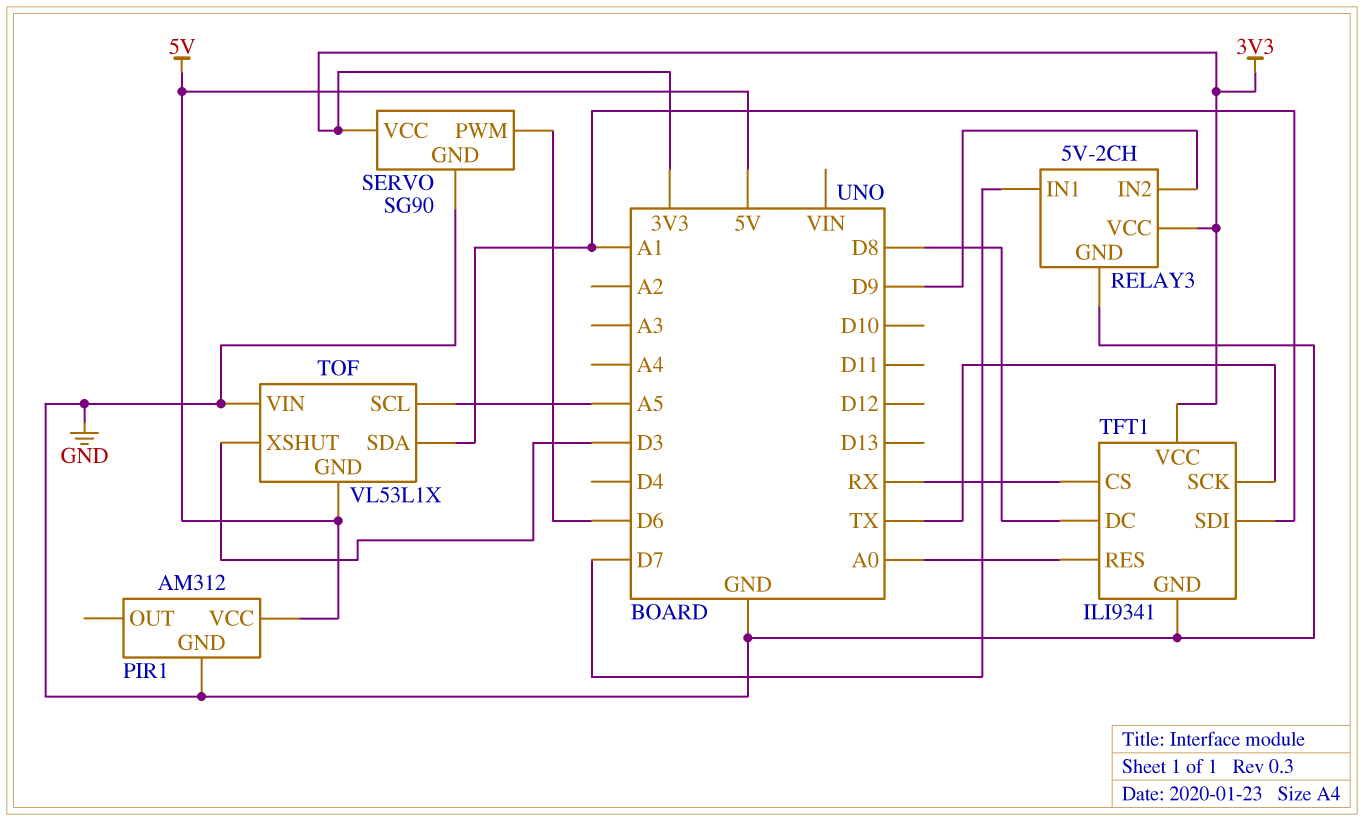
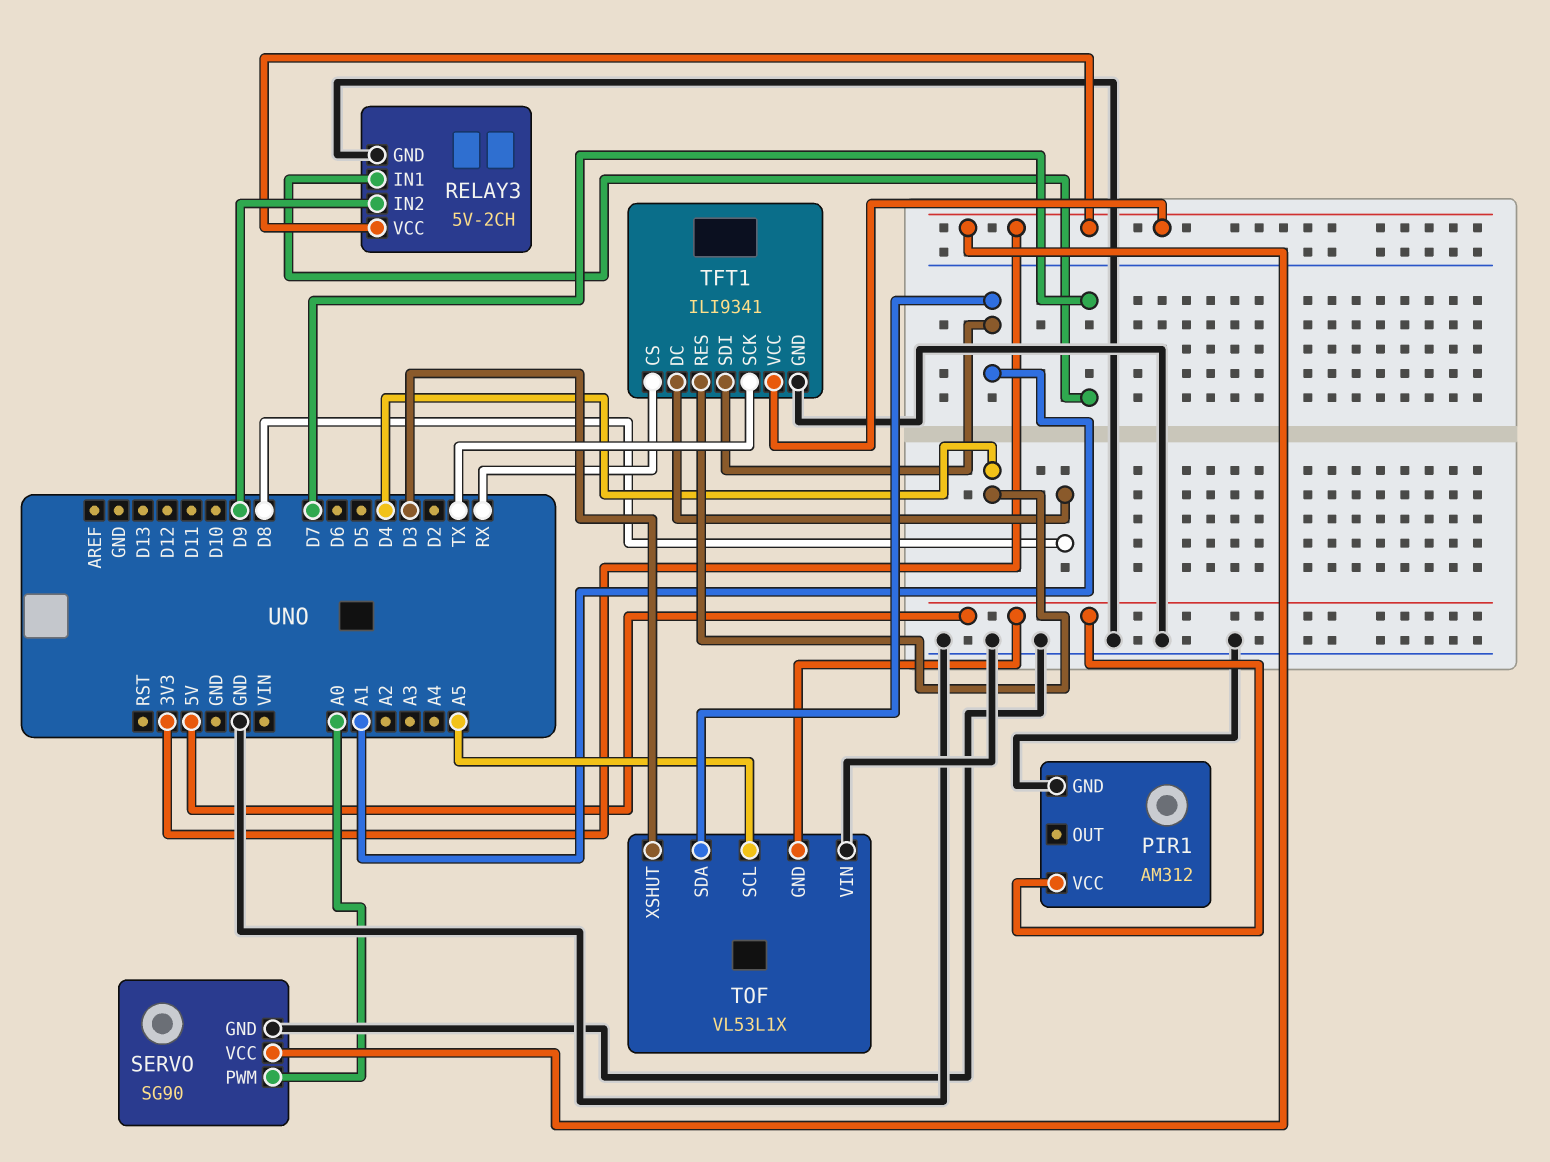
SERVO pin PWM: D6 -> A0
TFT1 pin RES: A0 -> D4

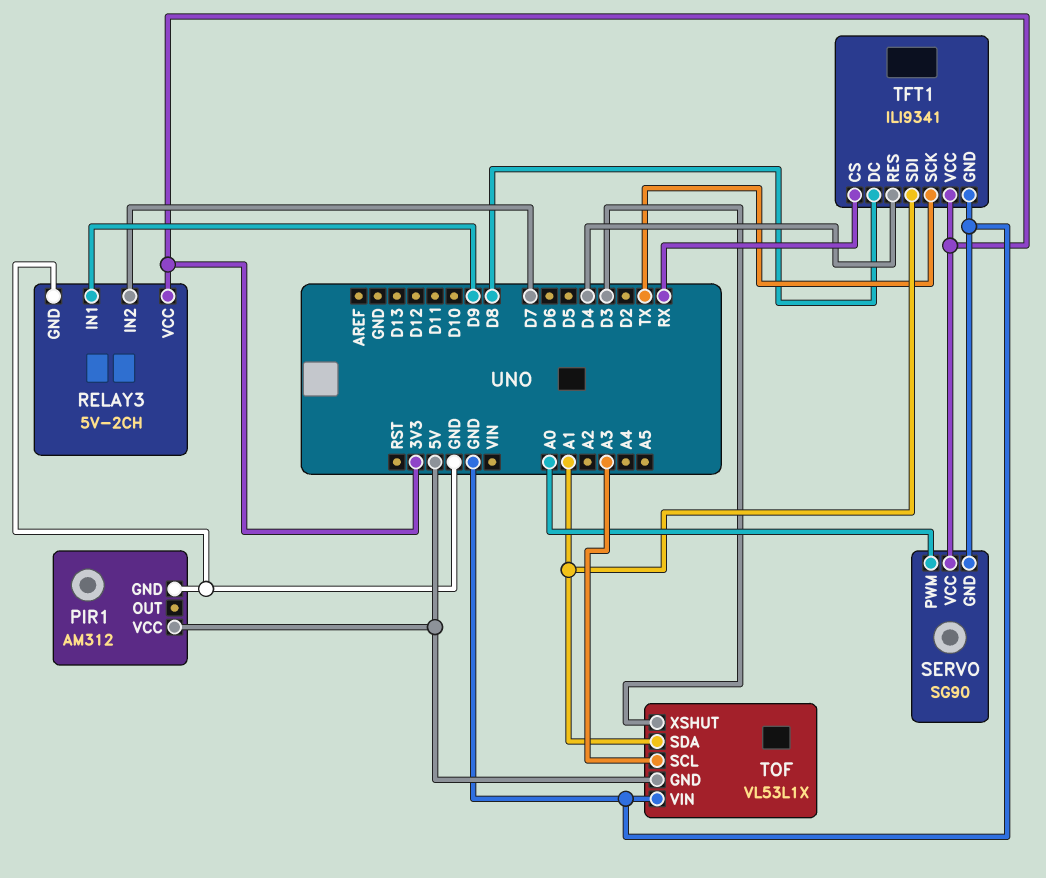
RELAY3 pin IN1: D7 -> D9
RELAY3 pin IN2: D9 -> D7
TOF pin SCL: A5 -> A3

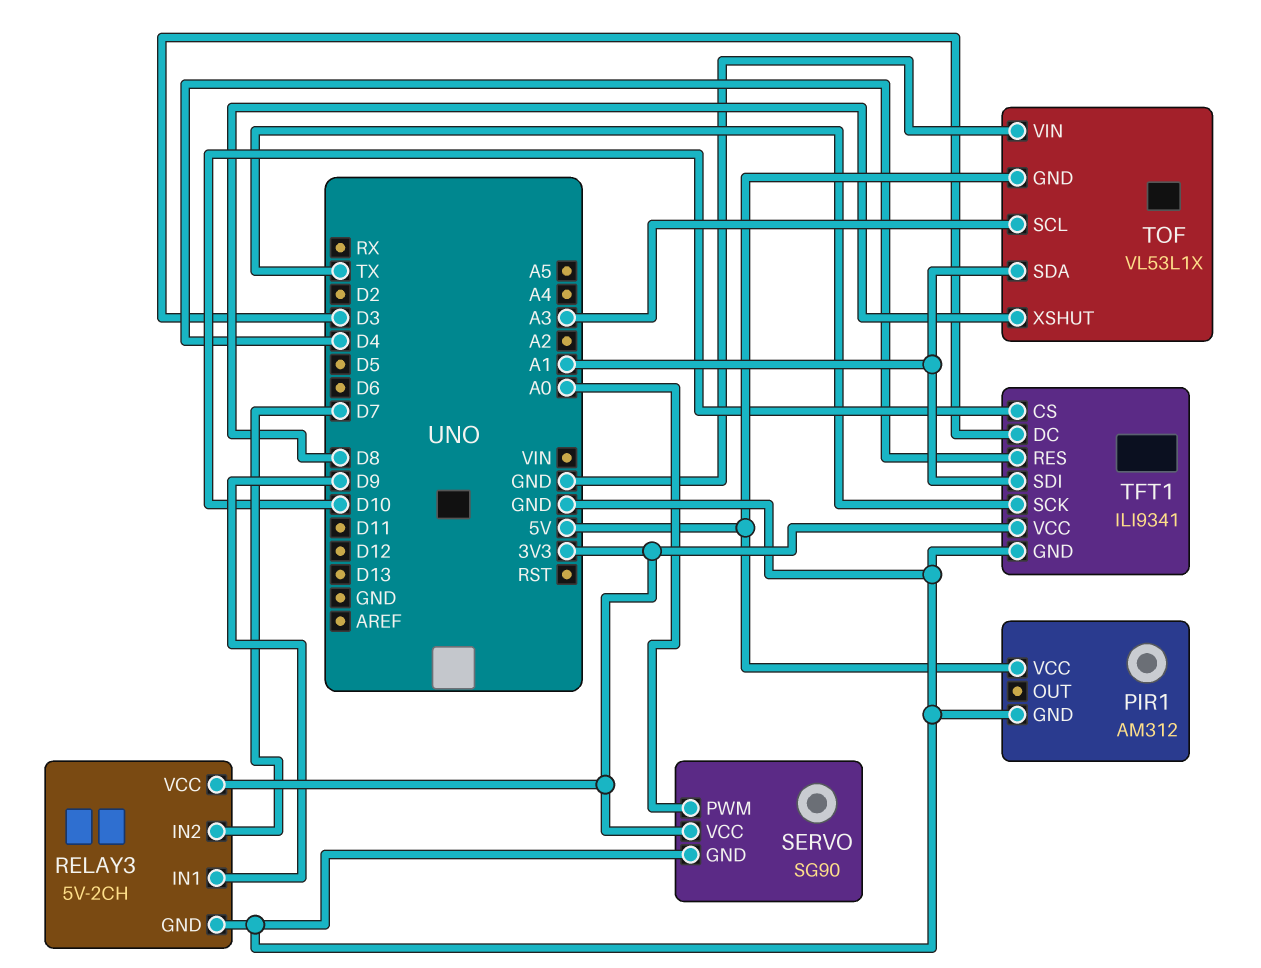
TFT1 pin CS: RX -> D10
TFT1 pin DC: D8 -> D3
TOF pin XSHUT: D3 -> D8

